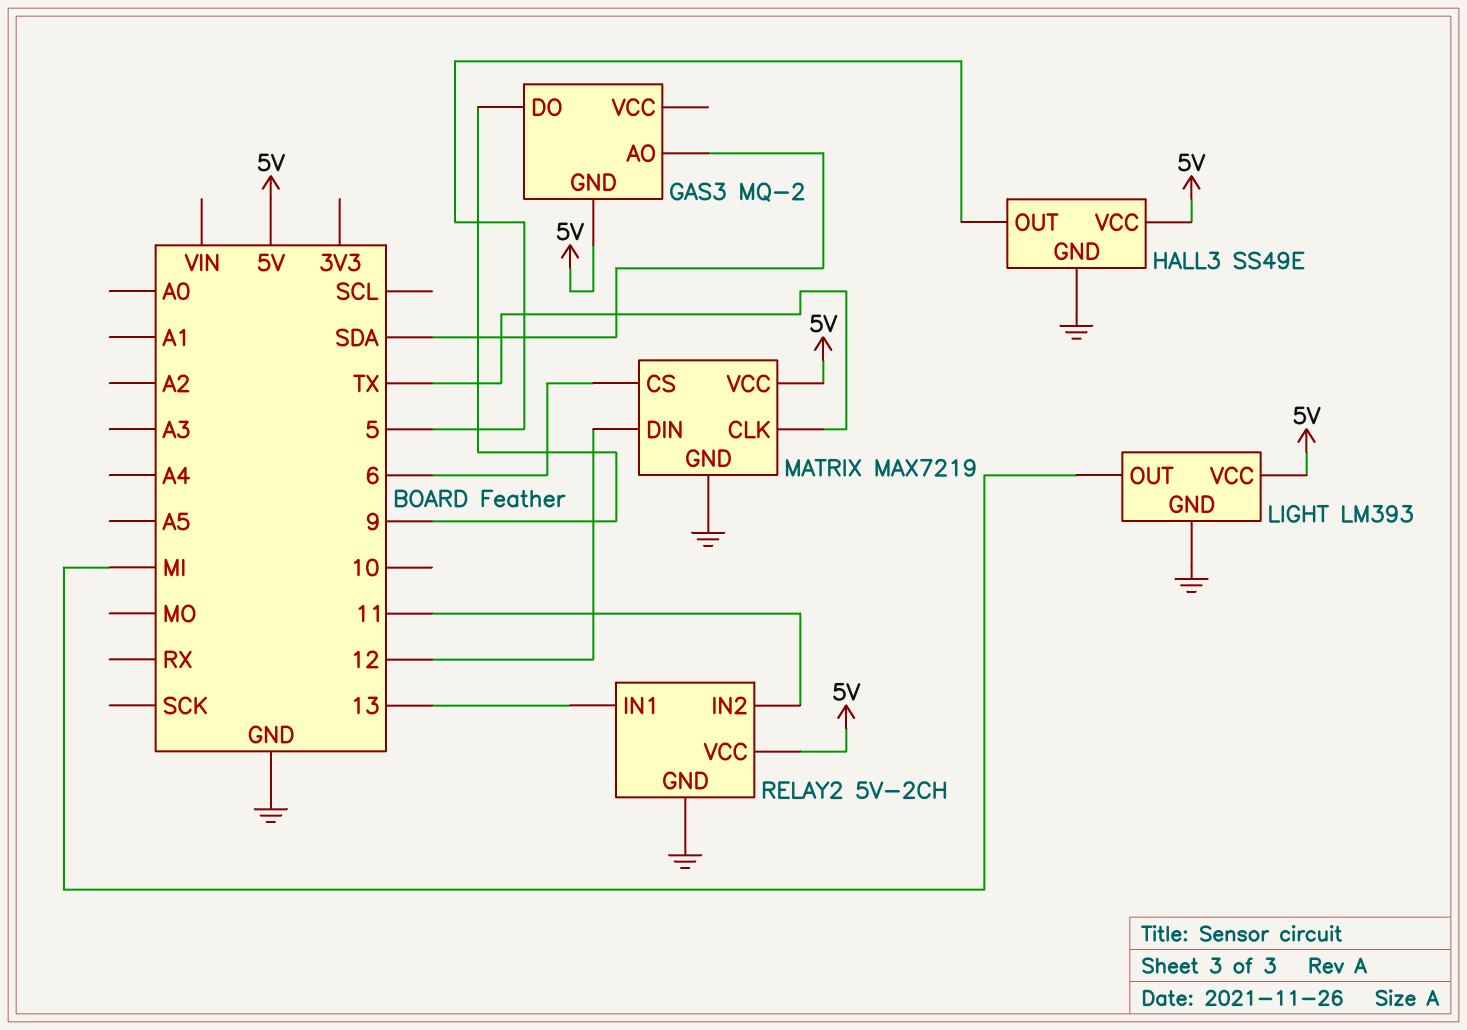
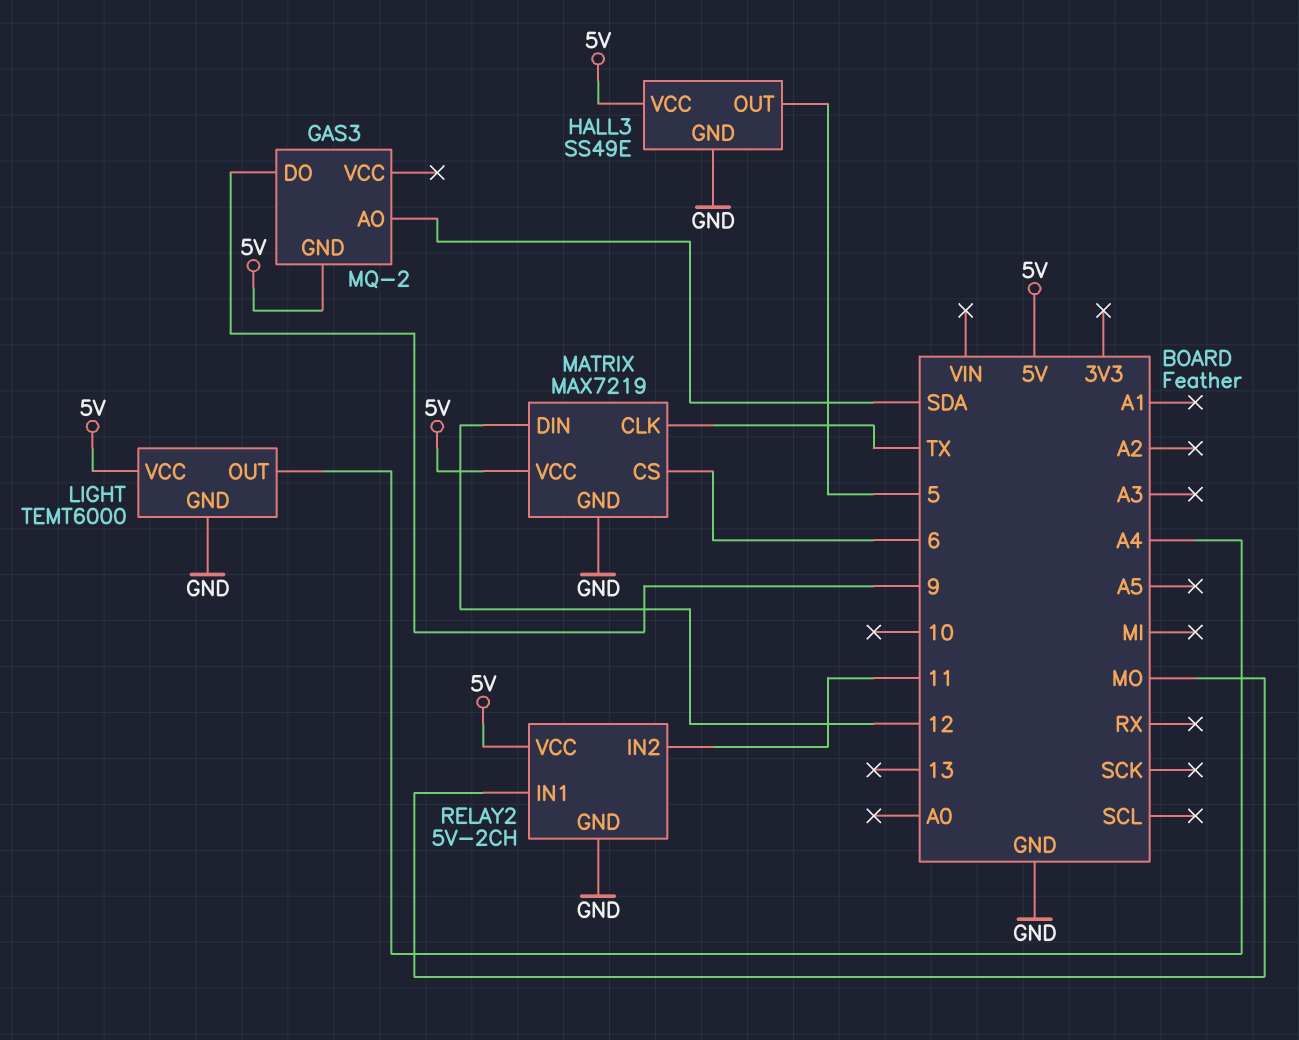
LIGHT: LM393 -> TEMT6000
LIGHT pin OUT: MI -> A4
RELAY2 pin IN1: 13 -> MO

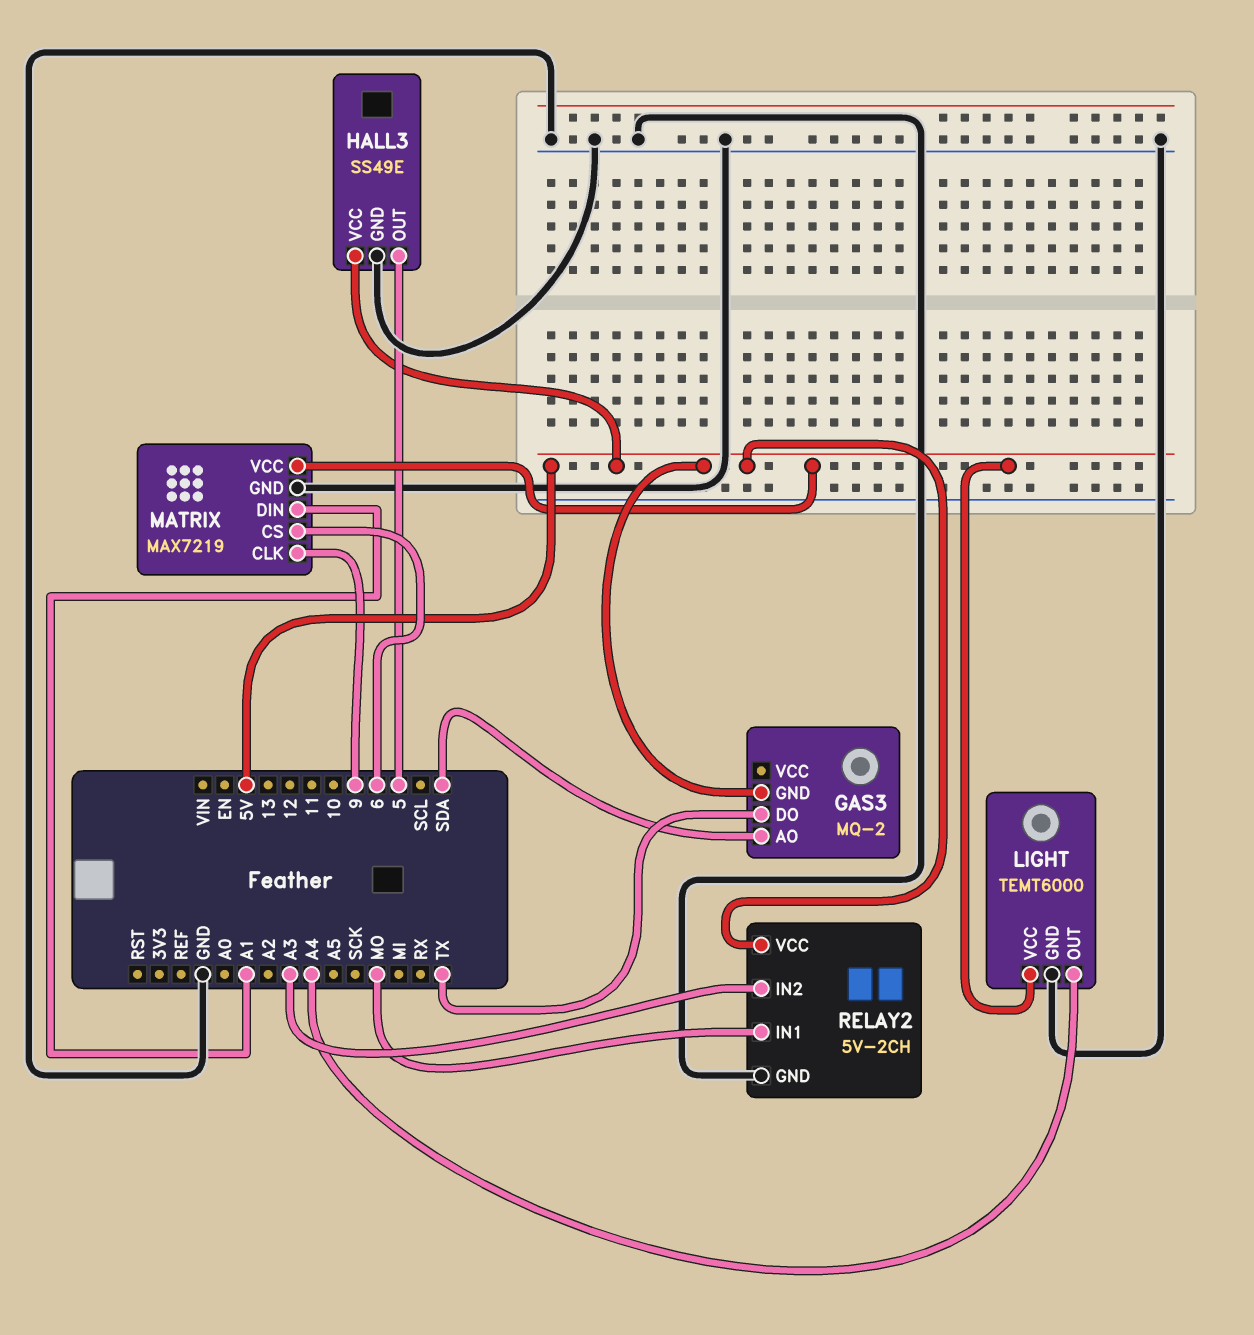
GAS3 pin DO: 9 -> TX
MATRIX pin CLK: TX -> 9
MATRIX pin DIN: 12 -> A1
RELAY2 pin IN2: 11 -> A3

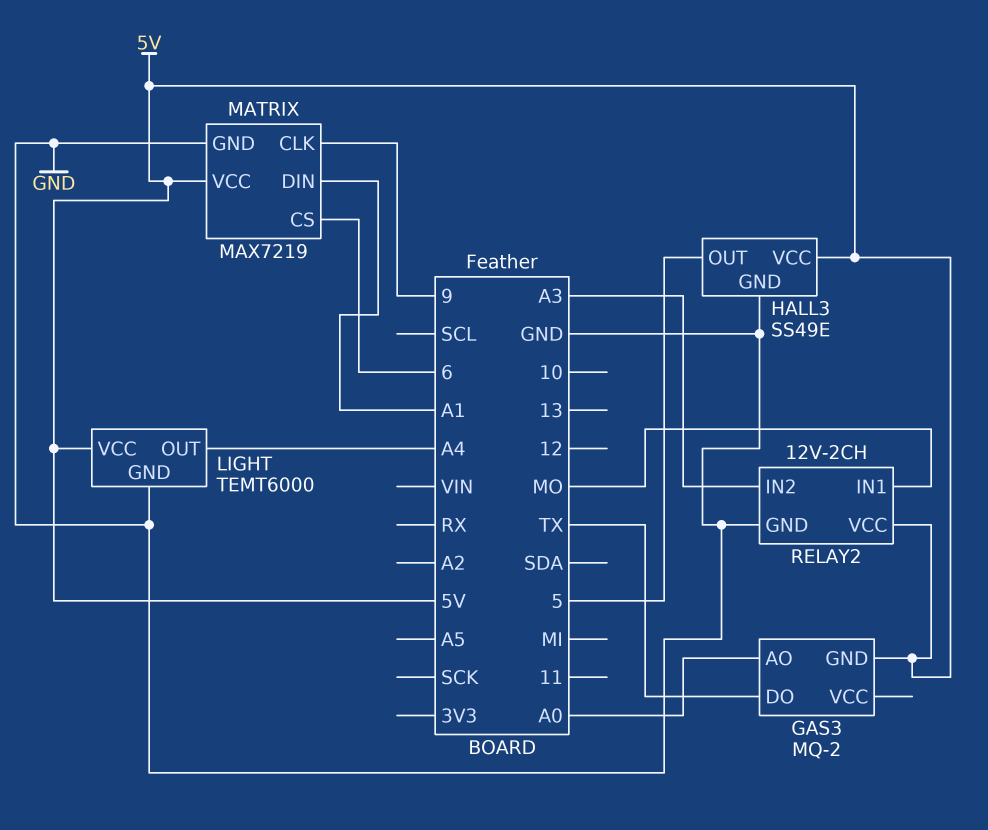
GAS3 pin AO: SDA -> A0
RELAY2: 5V-2CH -> 12V-2CH

